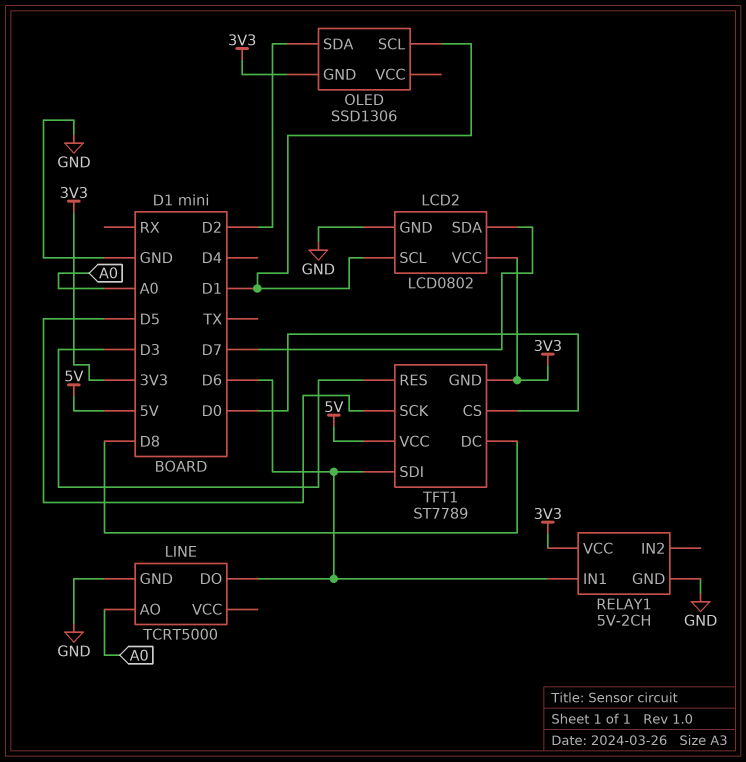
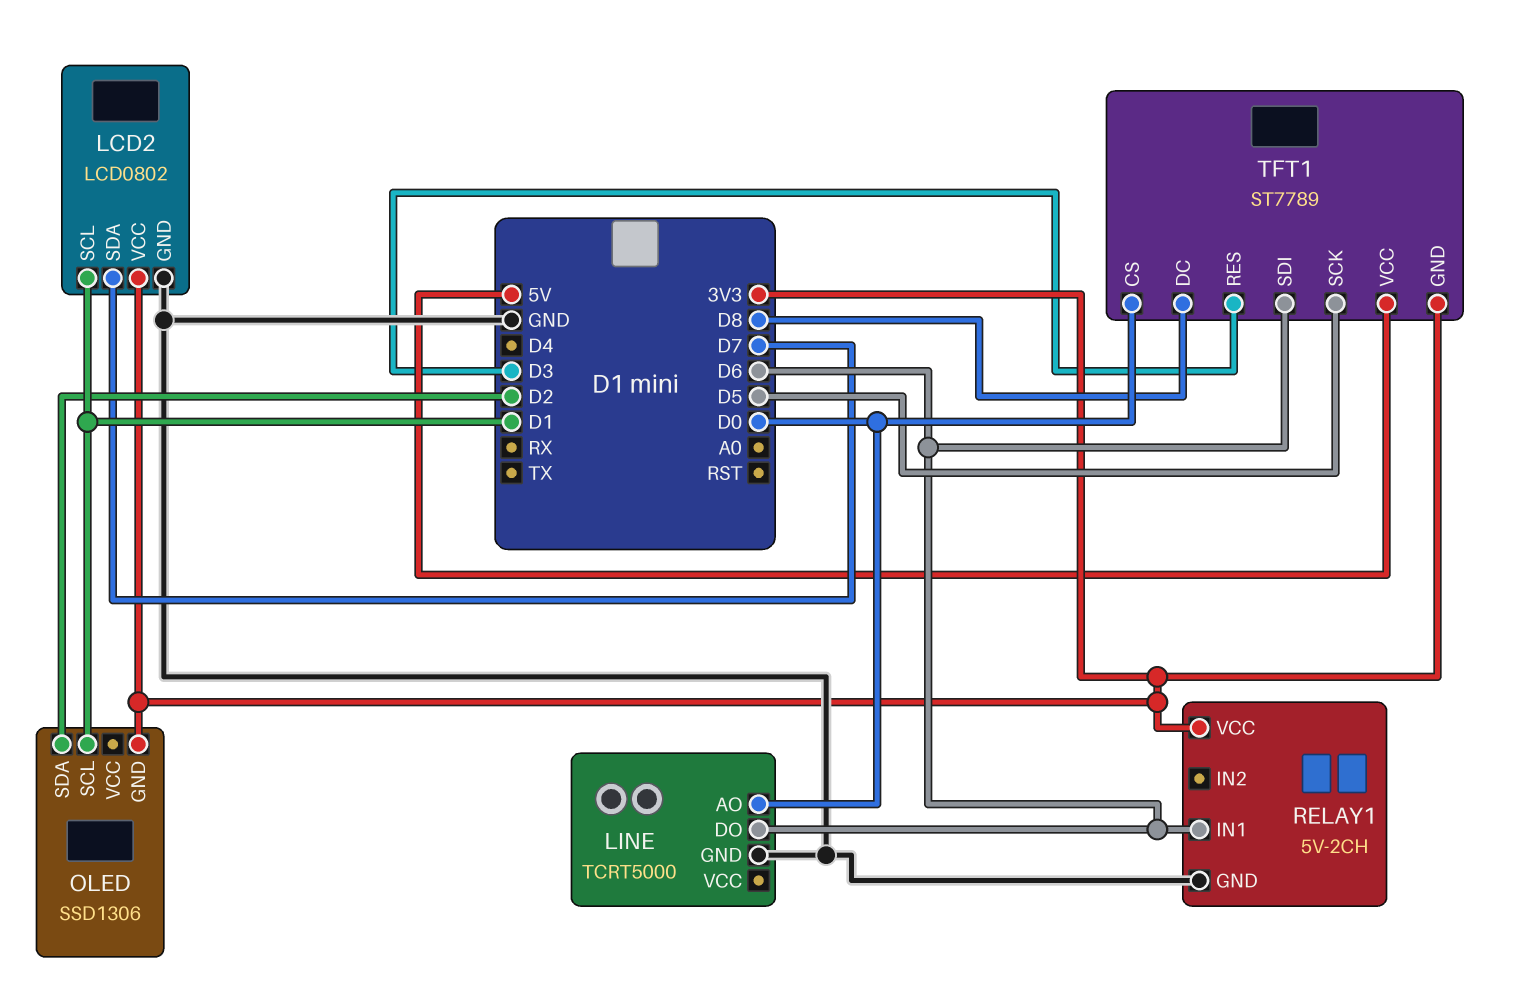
LINE pin AO: A0 -> D0

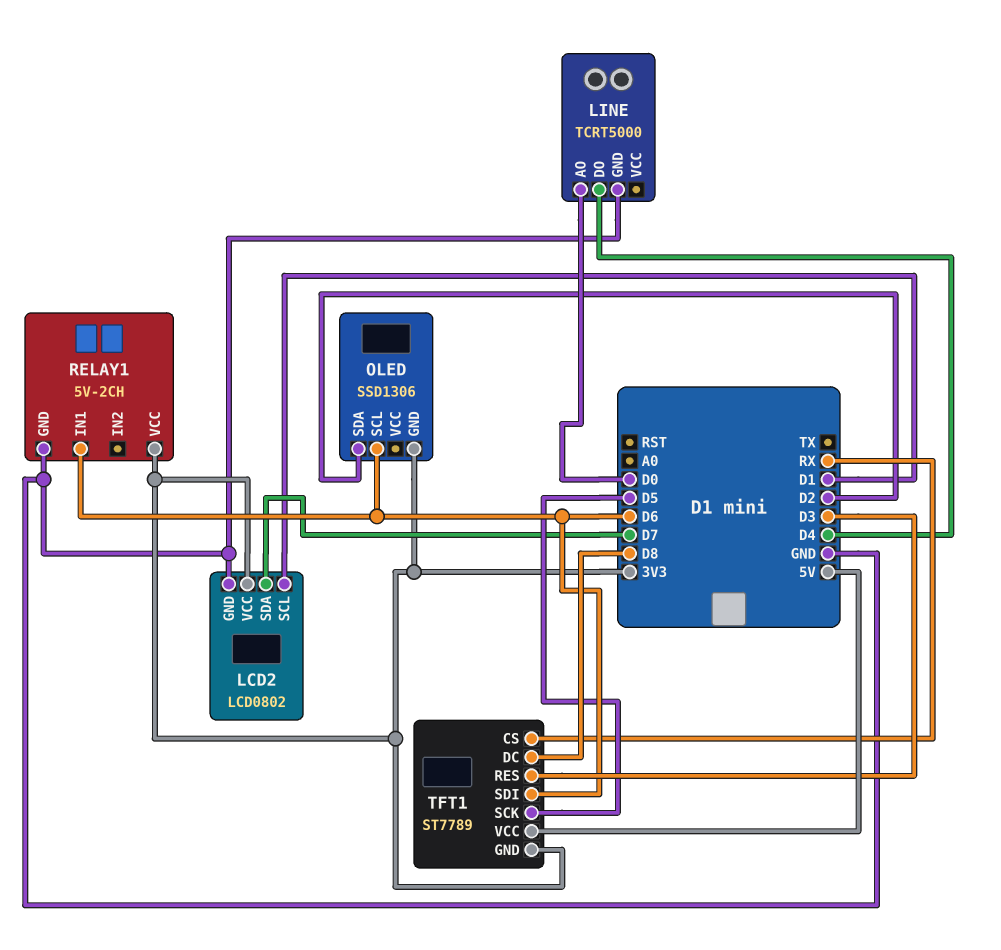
LINE pin DO: D6 -> D4
OLED pin SCL: D1 -> D6
TFT1 pin CS: D0 -> RX

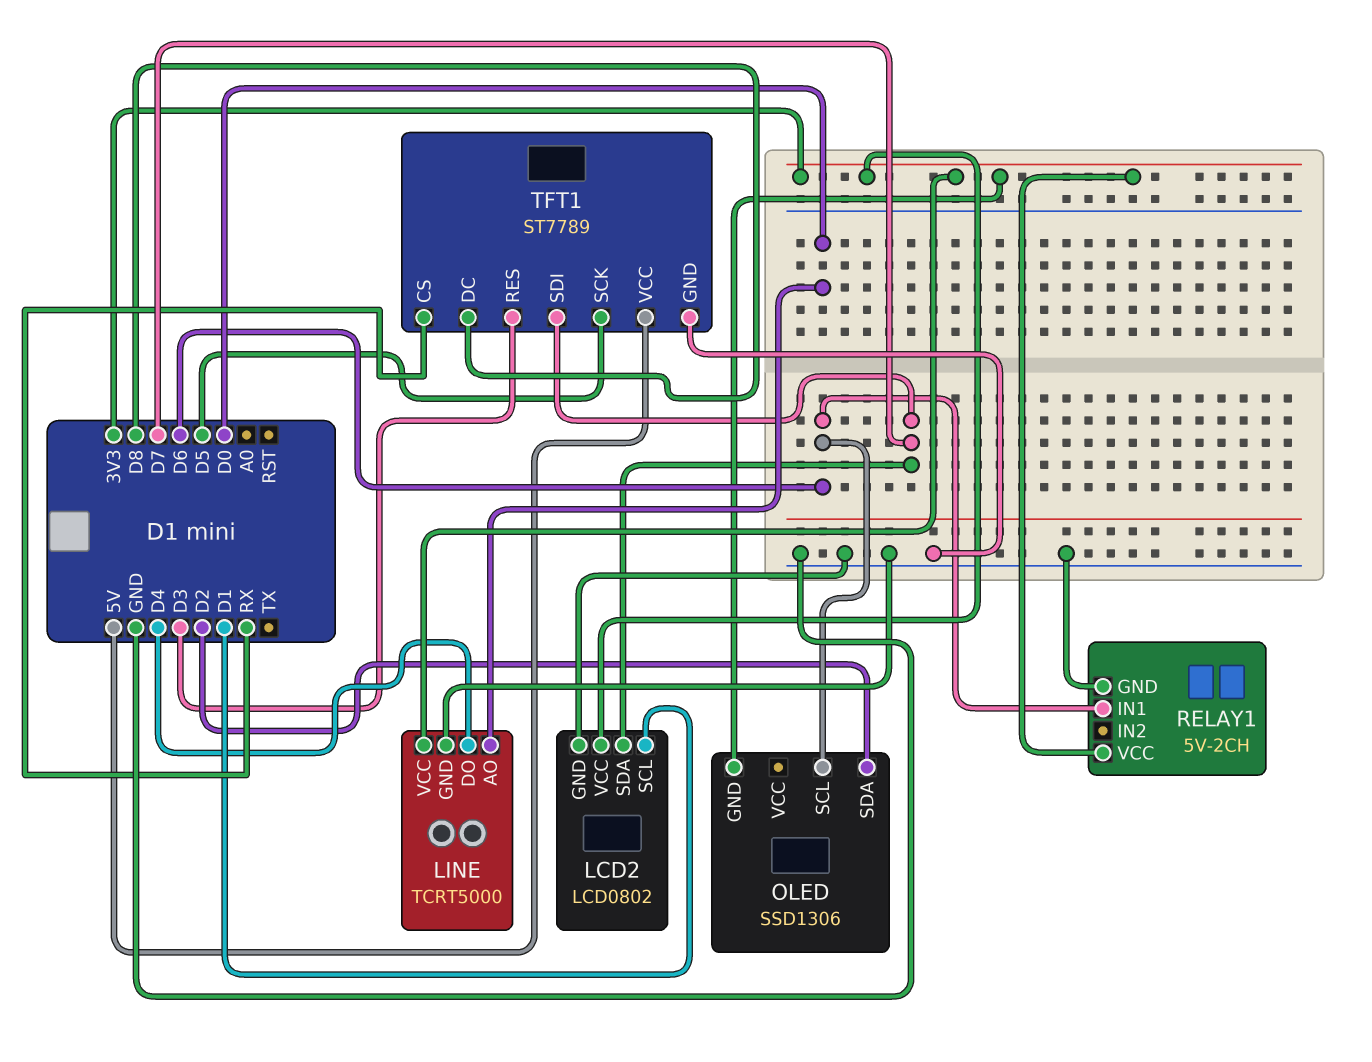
LINE pin VCC: none -> 3V3
TFT1 pin GND: 3V3 -> GND
TFT1 pin SDI: D6 -> D7

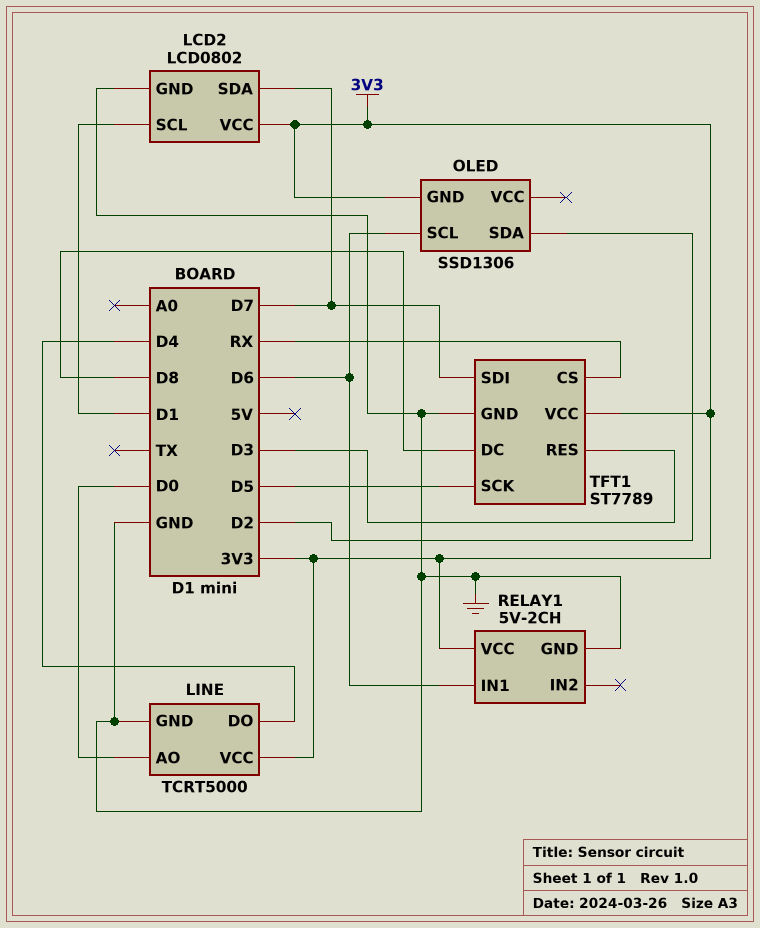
TFT1 pin VCC: 5V -> 3V3

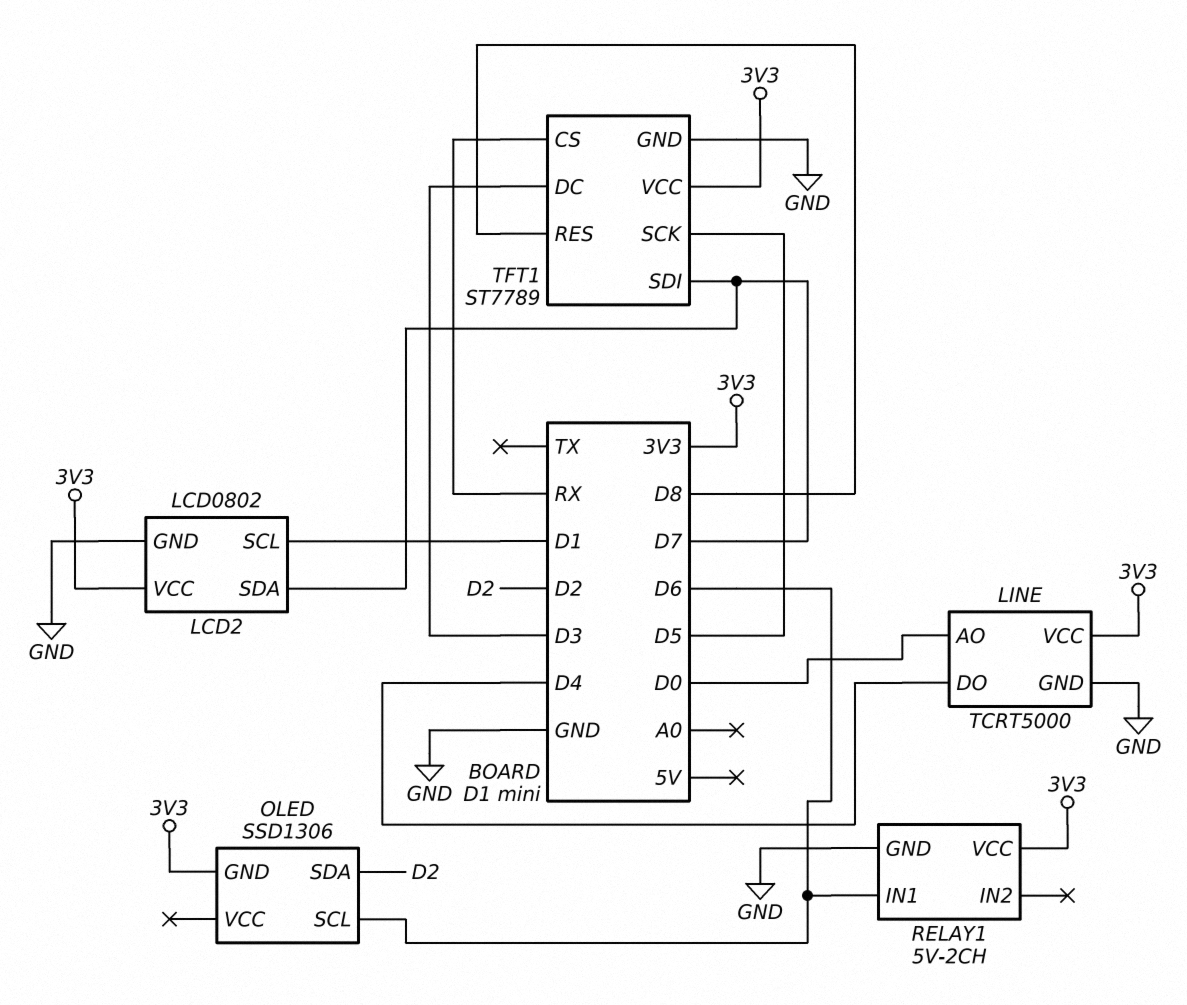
TFT1 pin DC: D8 -> D3
TFT1 pin RES: D3 -> D8

